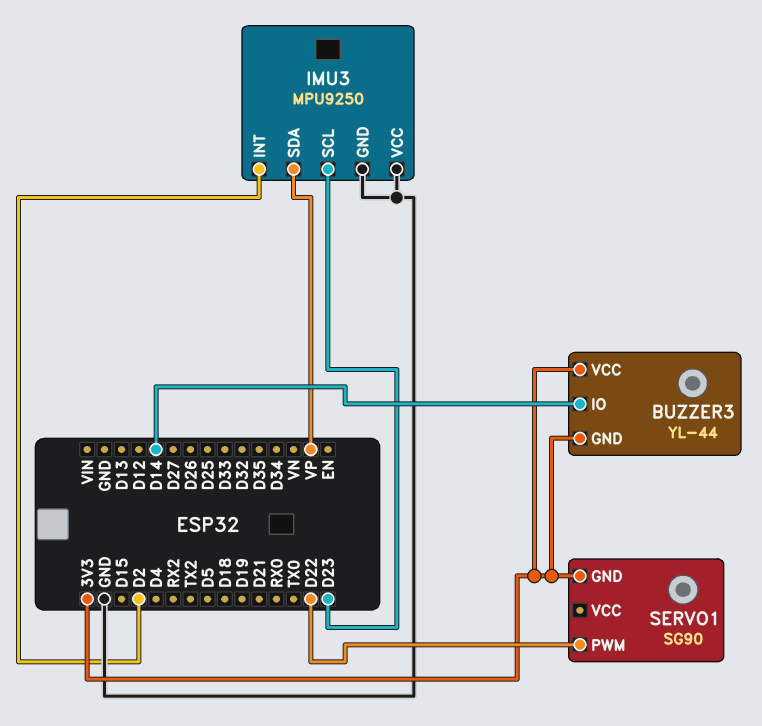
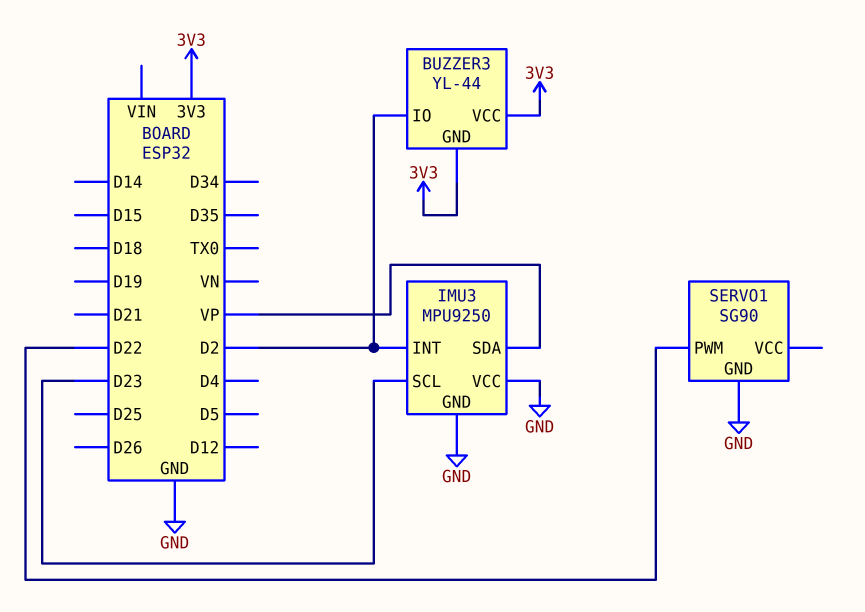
BUZZER3 pin IO: D14 -> D2
SERVO1 pin GND: 3V3 -> GND

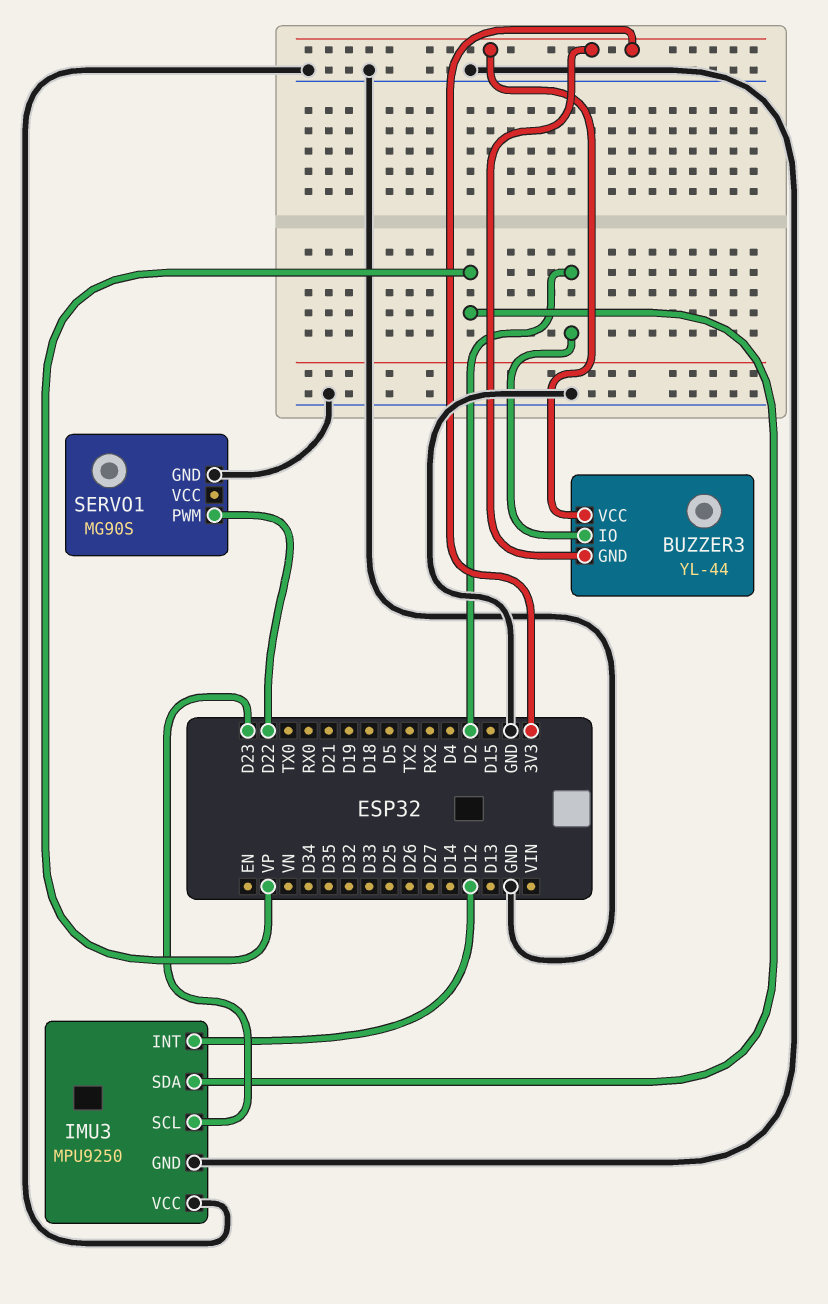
IMU3 pin INT: D2 -> D12
SERVO1: SG90 -> MG90S

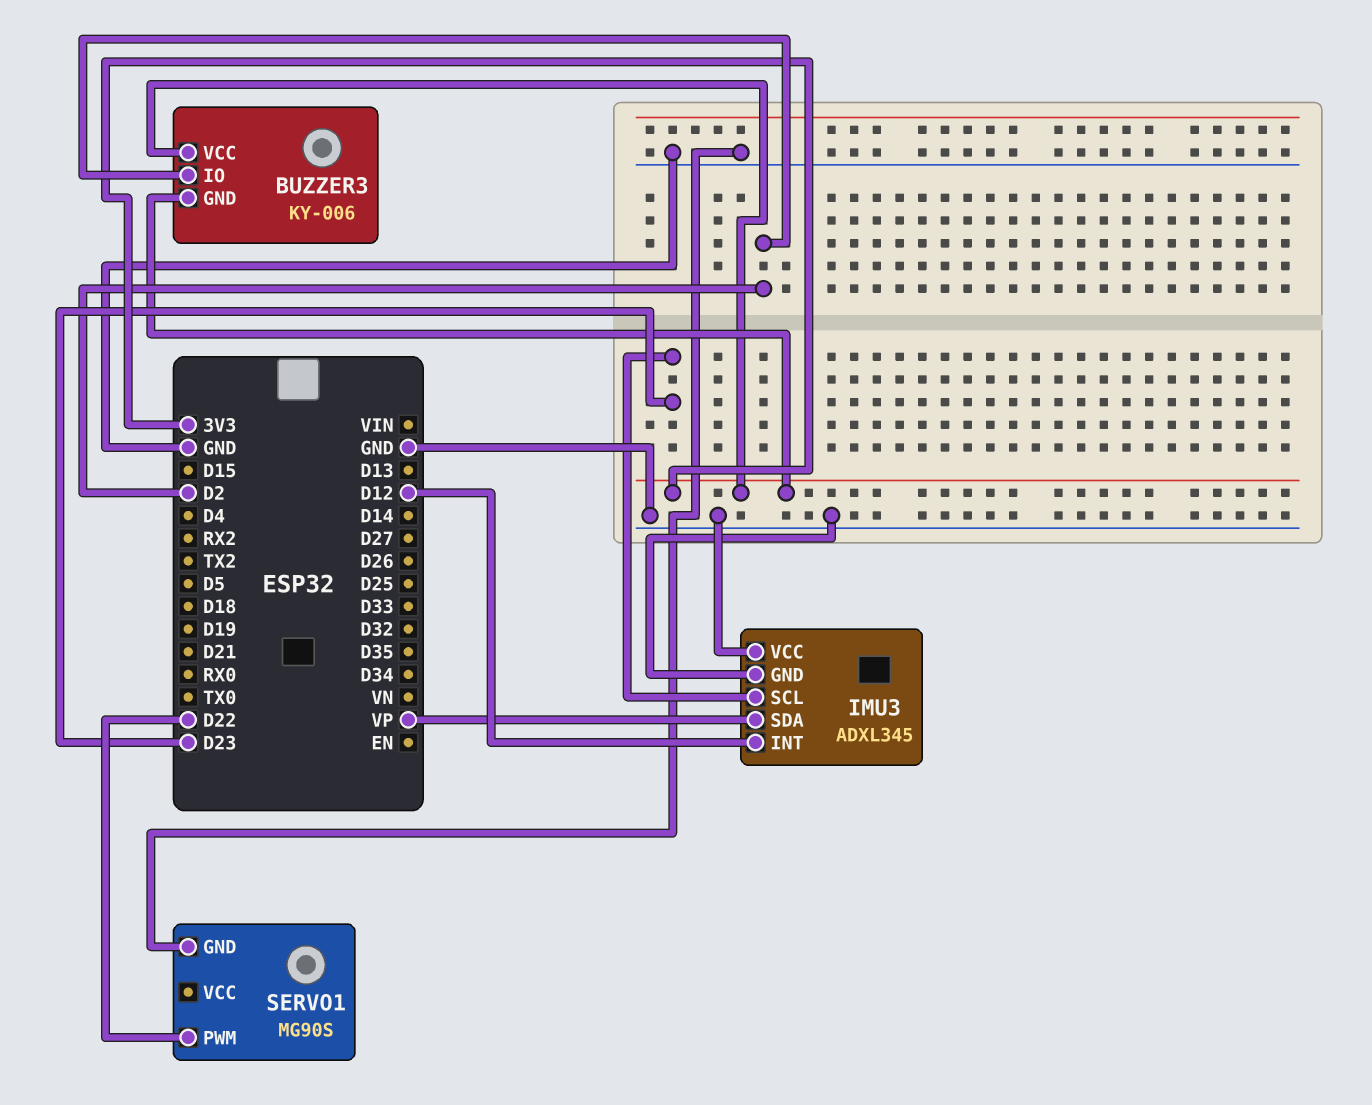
BUZZER3: YL-44 -> KY-006
IMU3: MPU9250 -> ADXL345

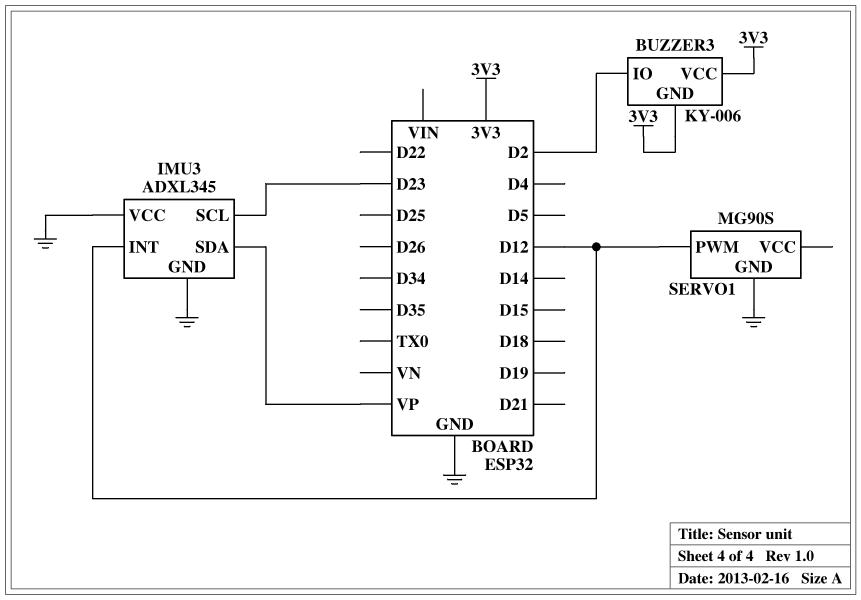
SERVO1 pin PWM: D22 -> D12

